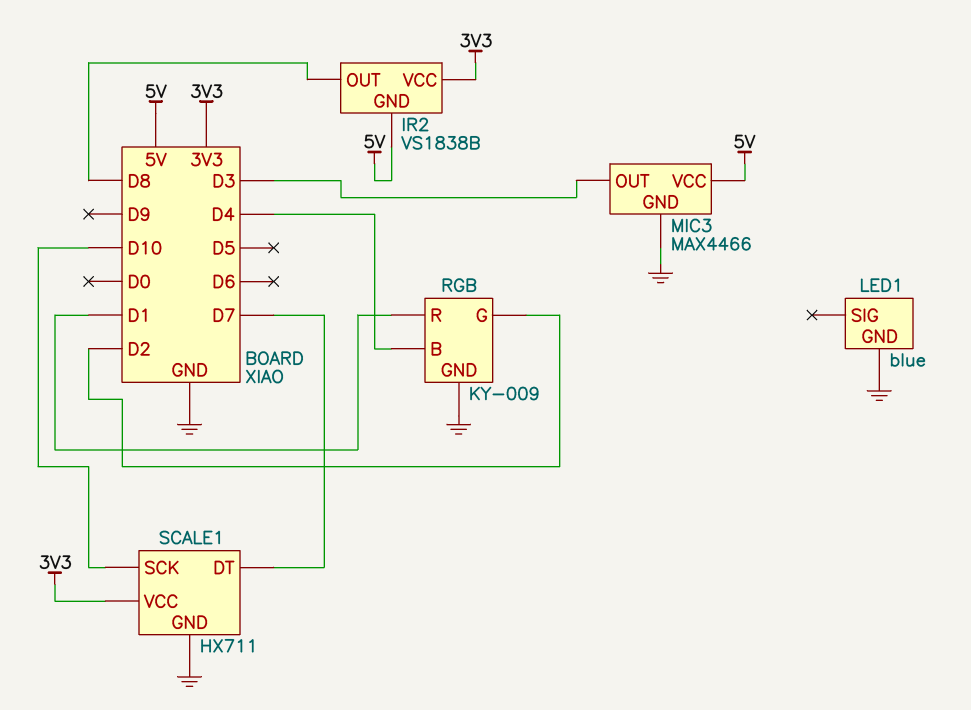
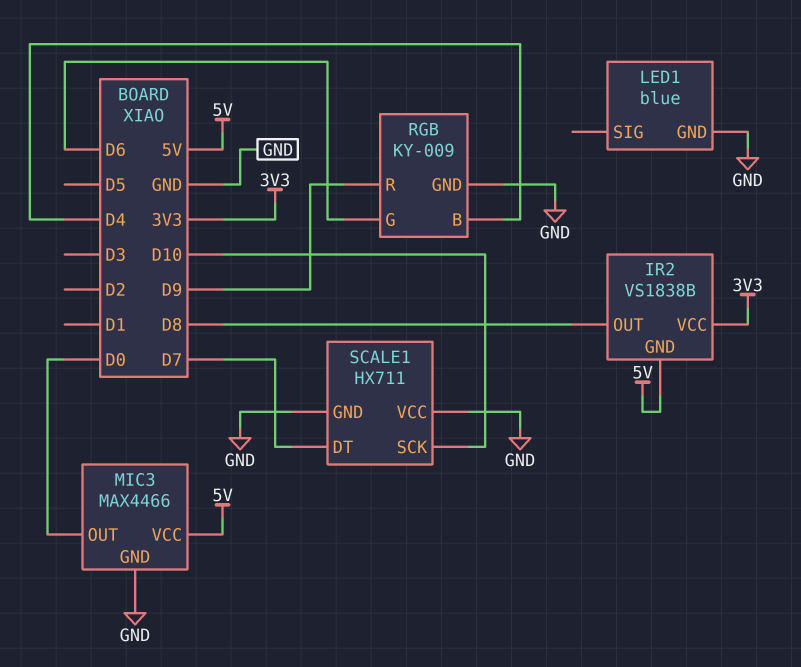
MIC3 pin OUT: D3 -> D0
RGB pin G: D2 -> D6
RGB pin R: D1 -> D9
SCALE1 pin VCC: 3V3 -> GND

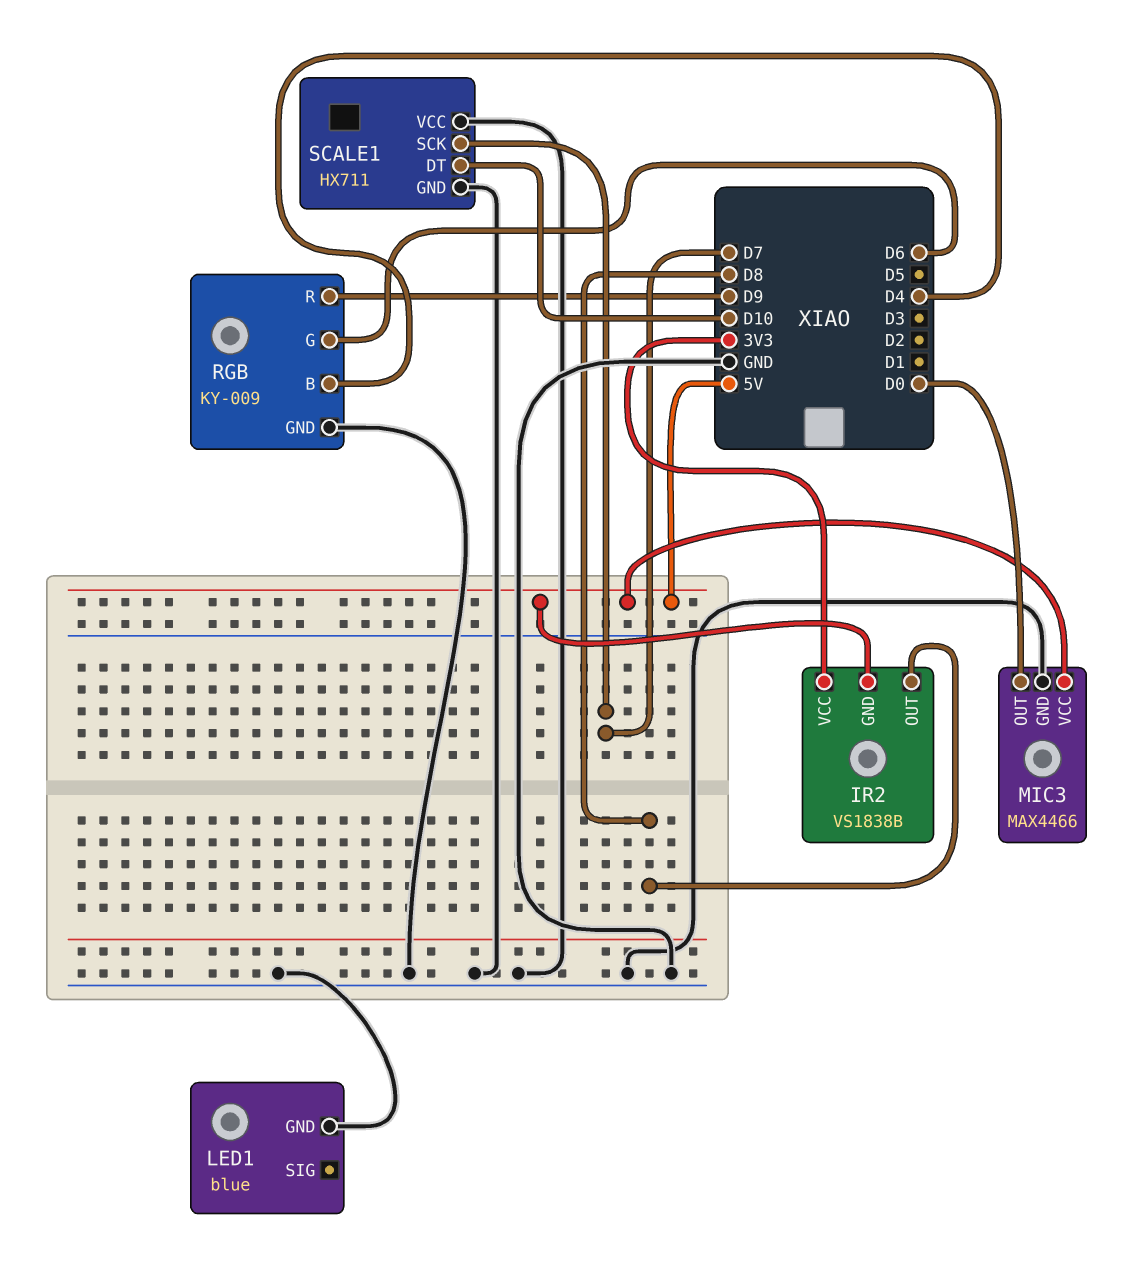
SCALE1 pin DT: D7 -> D10
SCALE1 pin SCK: D10 -> D7

